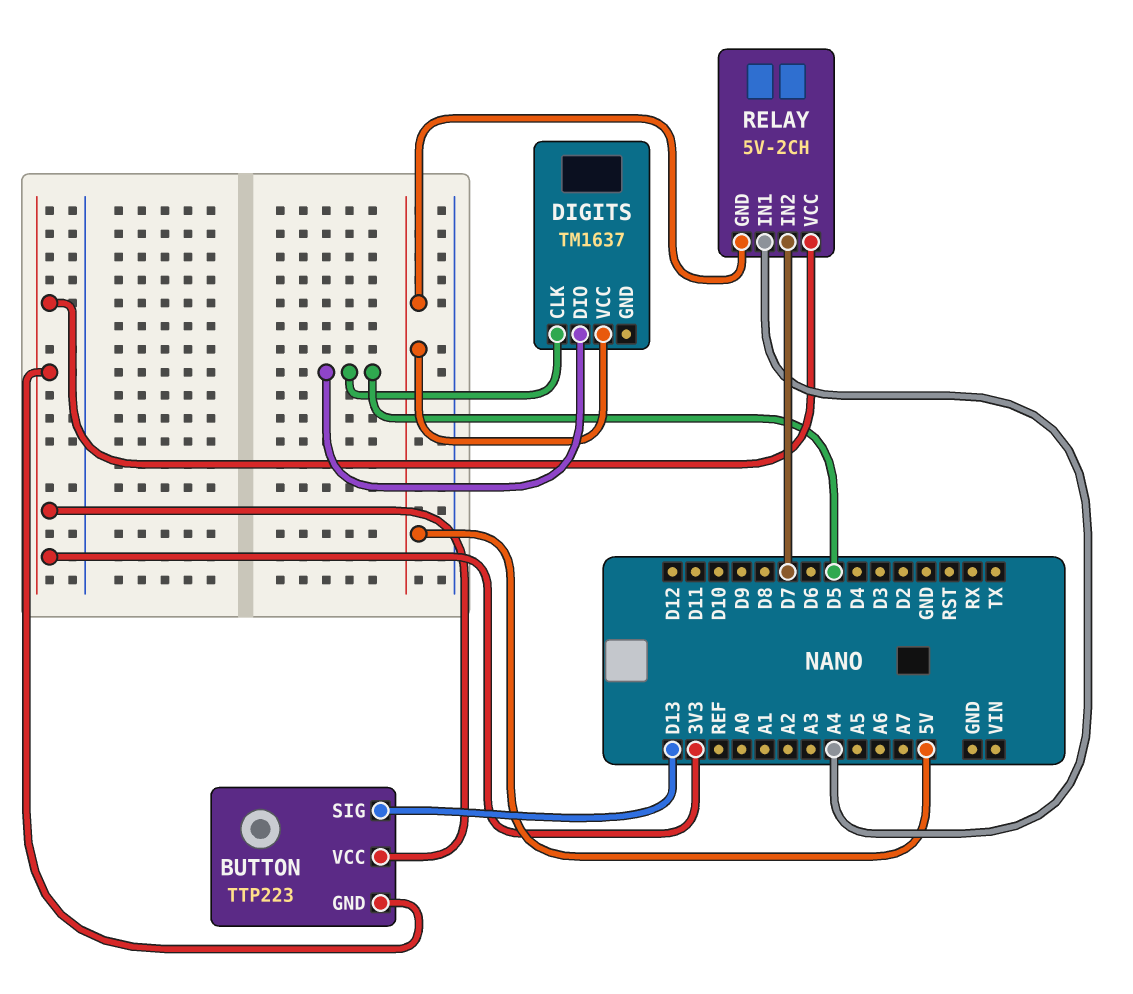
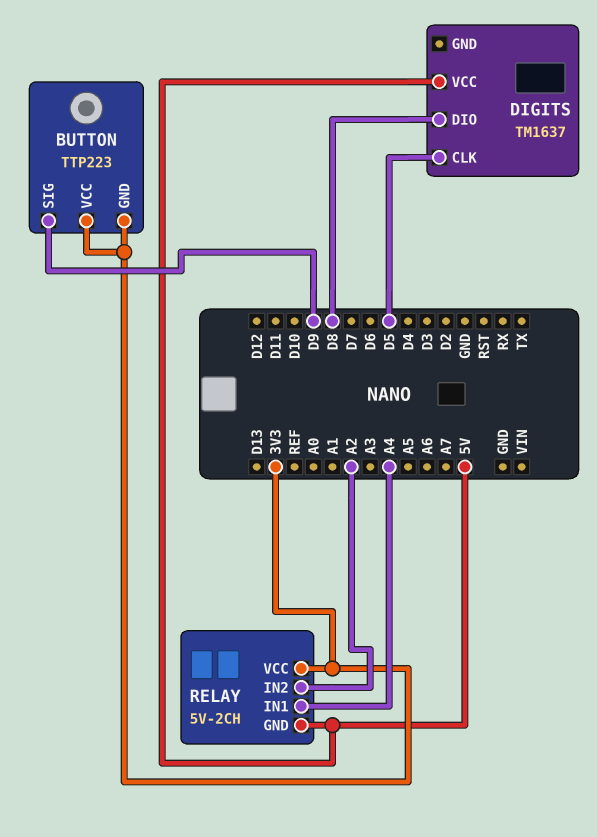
BUTTON pin SIG: D13 -> D9
DIGITS pin DIO: D5 -> D8
RELAY pin IN2: D7 -> A2

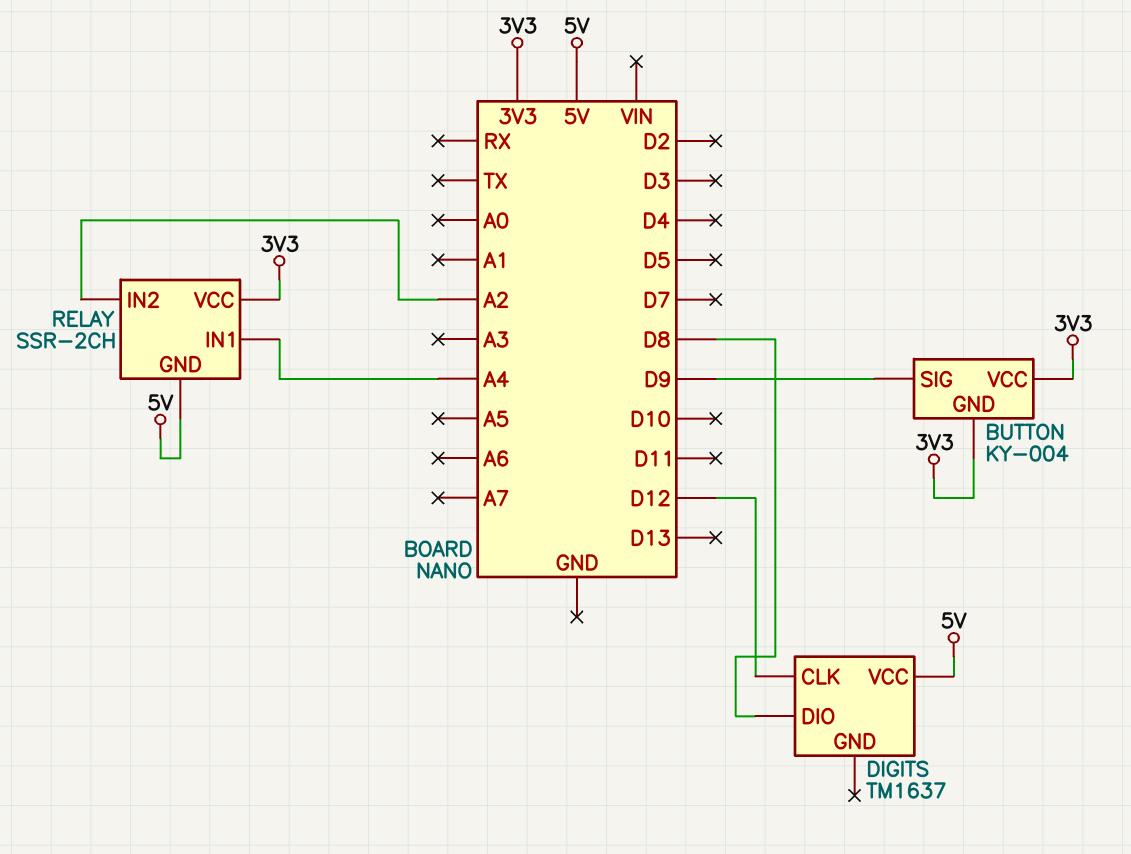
BUTTON: TTP223 -> KY-004
DIGITS pin CLK: D5 -> D12
RELAY: 5V-2CH -> SSR-2CH

